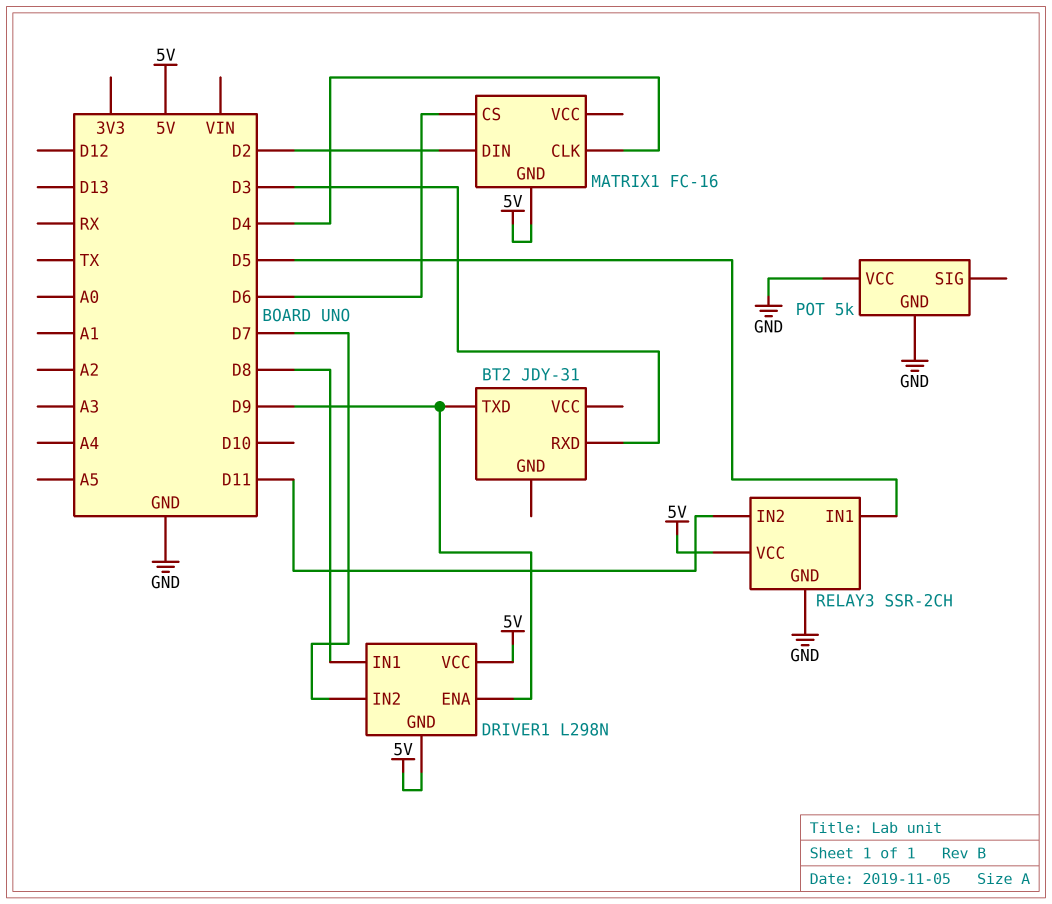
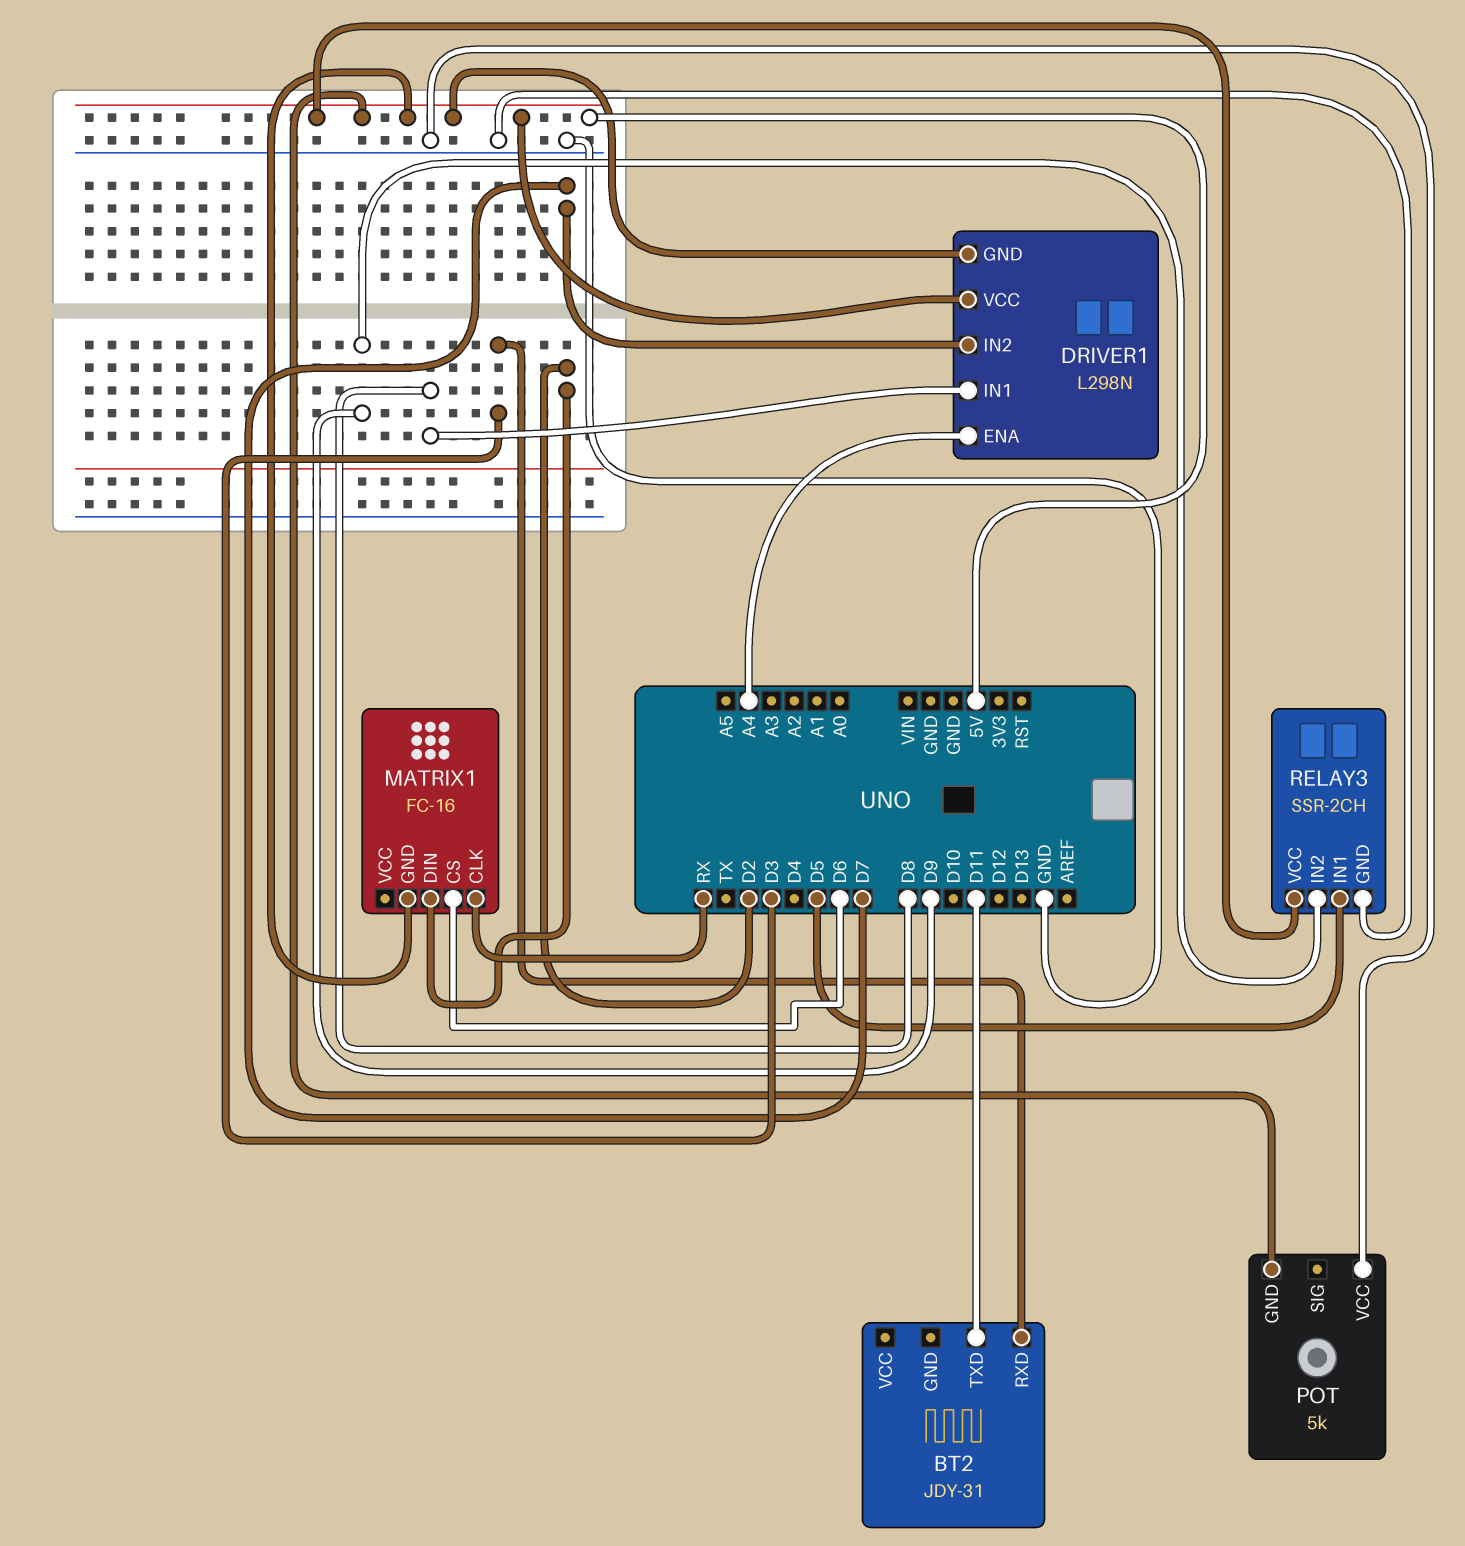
BT2 pin TXD: D9 -> D11
DRIVER1 pin ENA: D9 -> A4
MATRIX1 pin CLK: D4 -> RX
POT pin GND: GND -> 5V
RELAY3 pin IN2: D11 -> D9

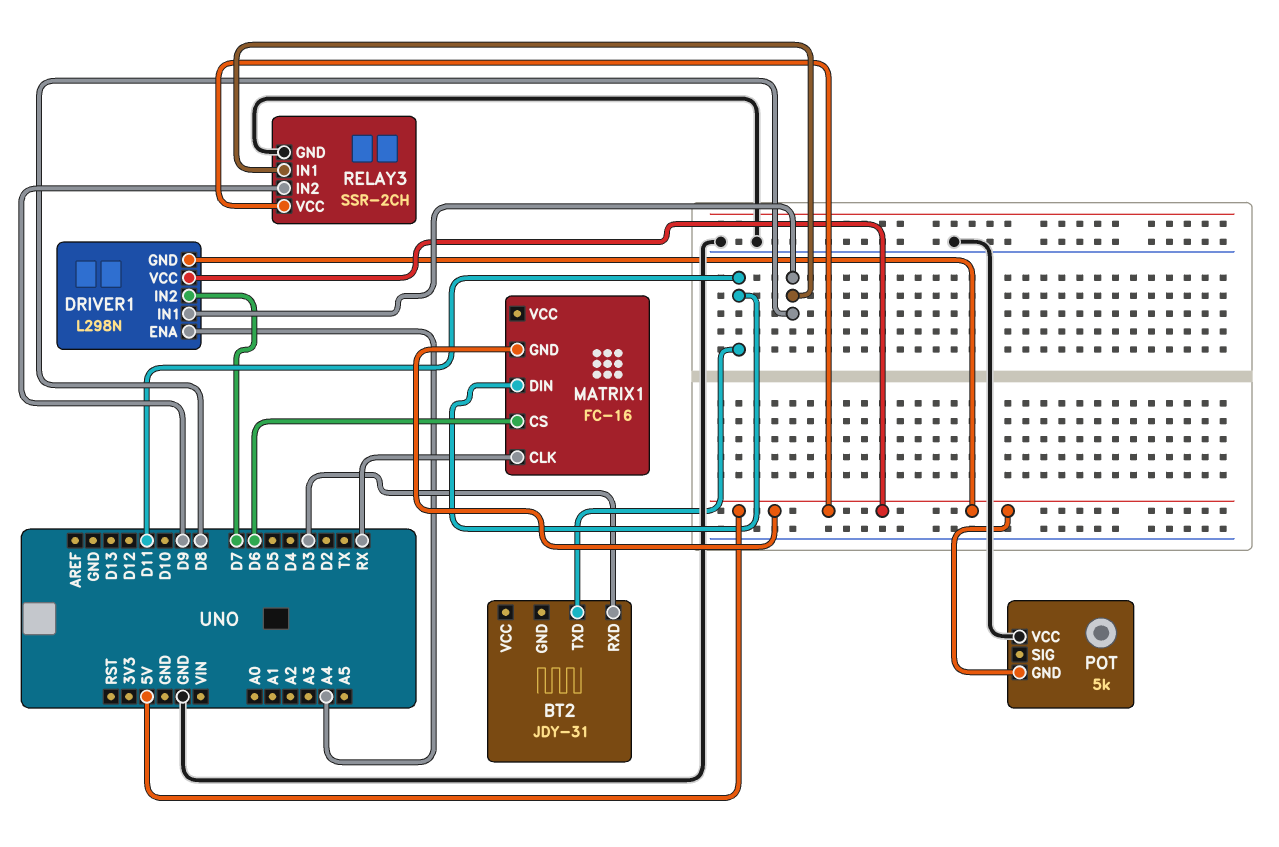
MATRIX1 pin DIN: D2 -> D11
RELAY3 pin IN1: D5 -> D8

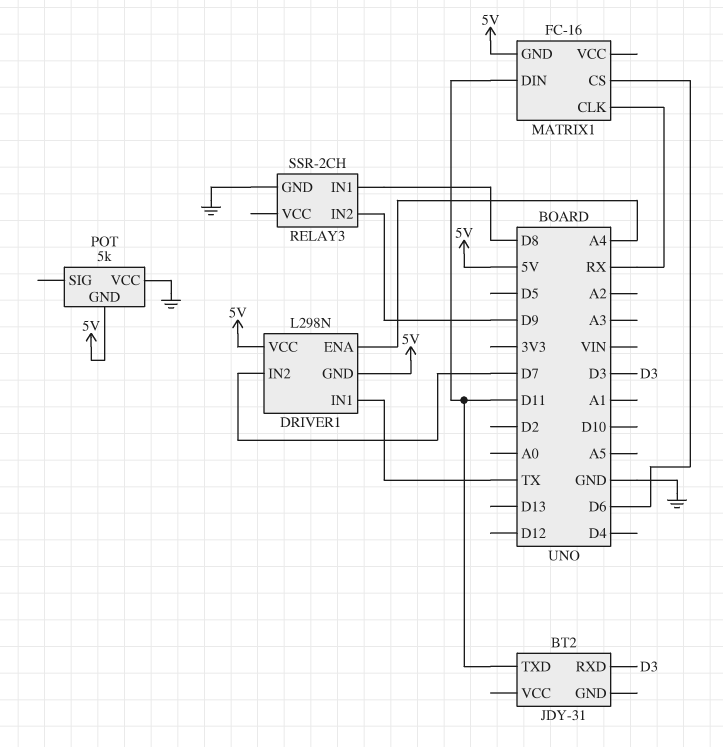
DRIVER1 pin IN1: D8 -> TX
RELAY3 pin VCC: 5V -> none

